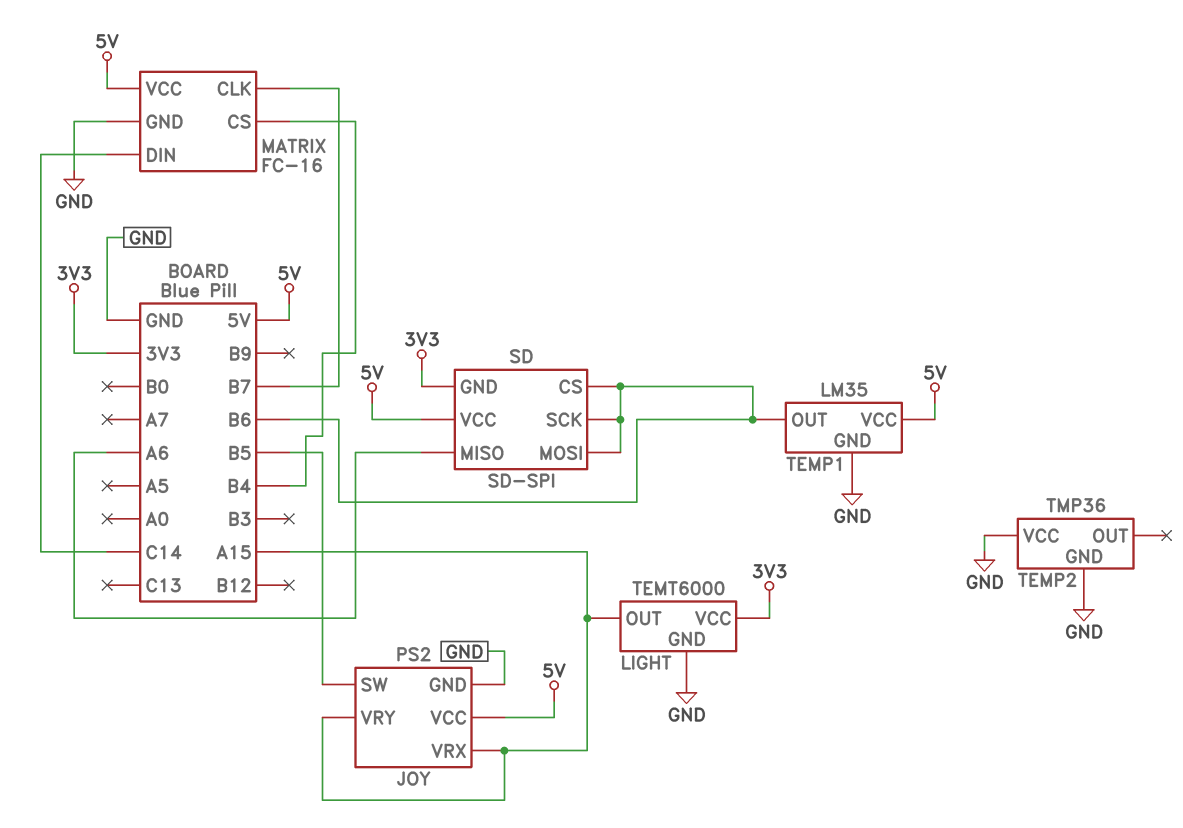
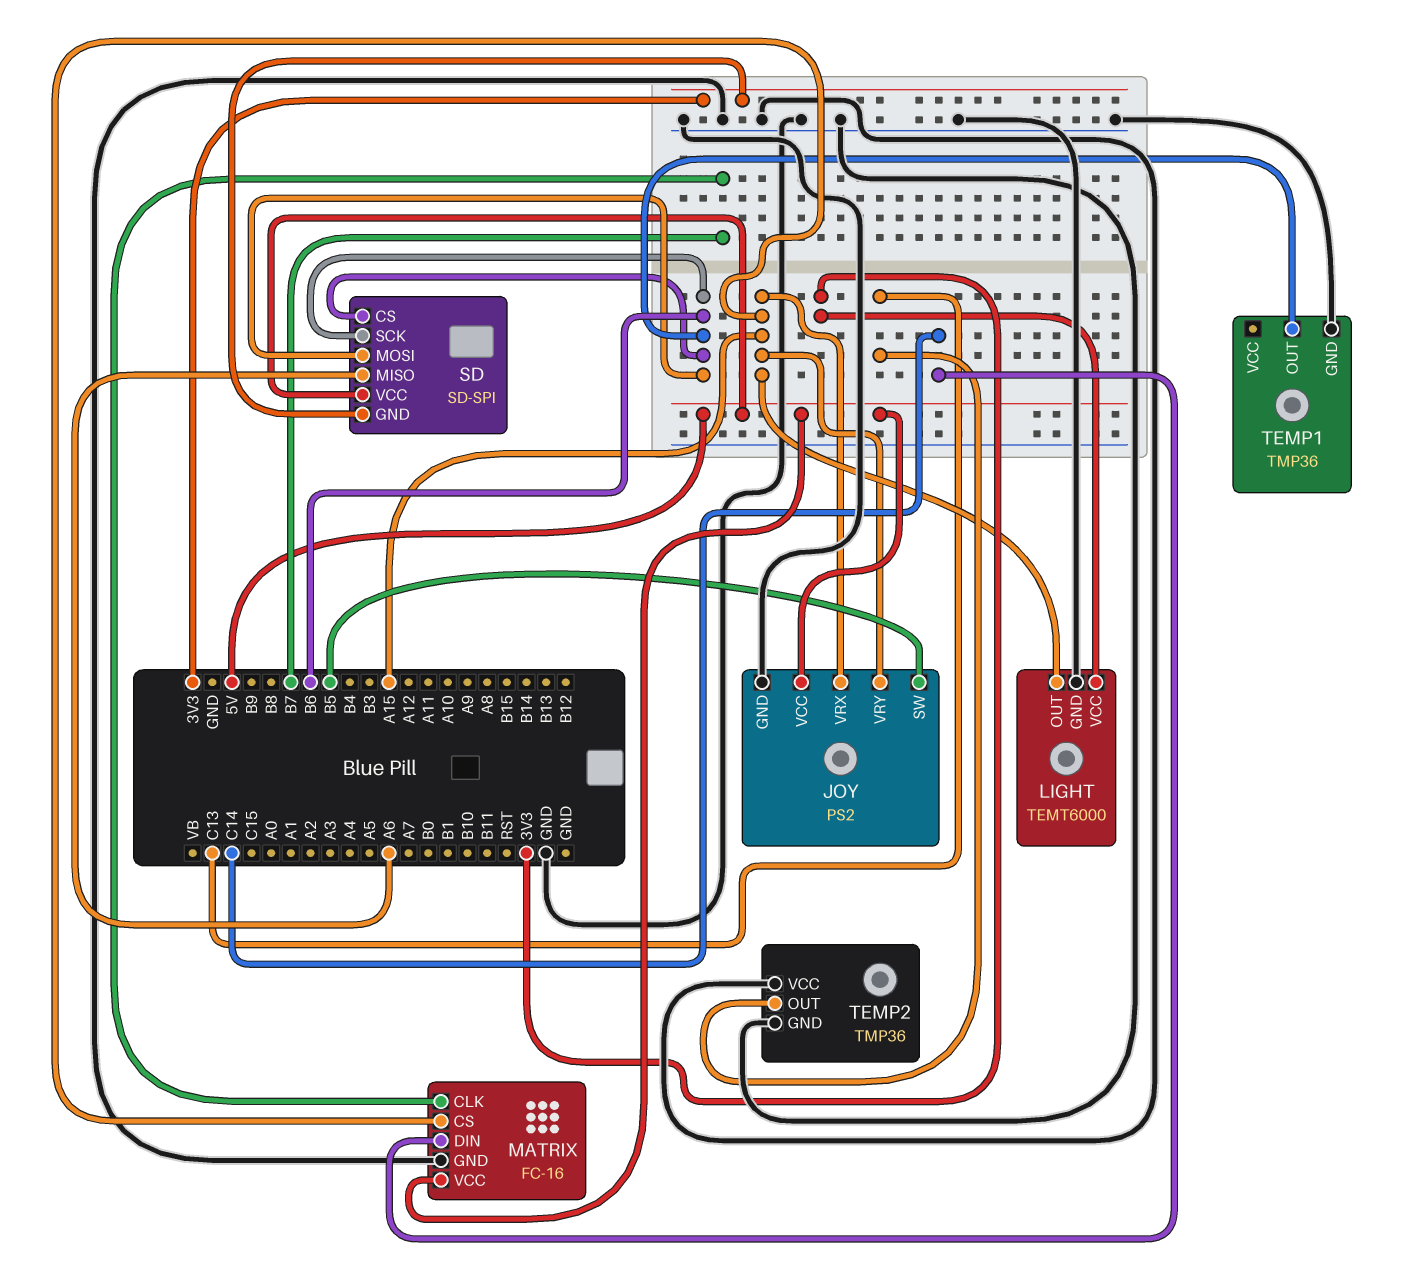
MATRIX pin CS: B4 -> A15
TEMP1: LM35 -> TMP36
TEMP1 pin VCC: 5V -> none
TEMP2 pin OUT: none -> C13

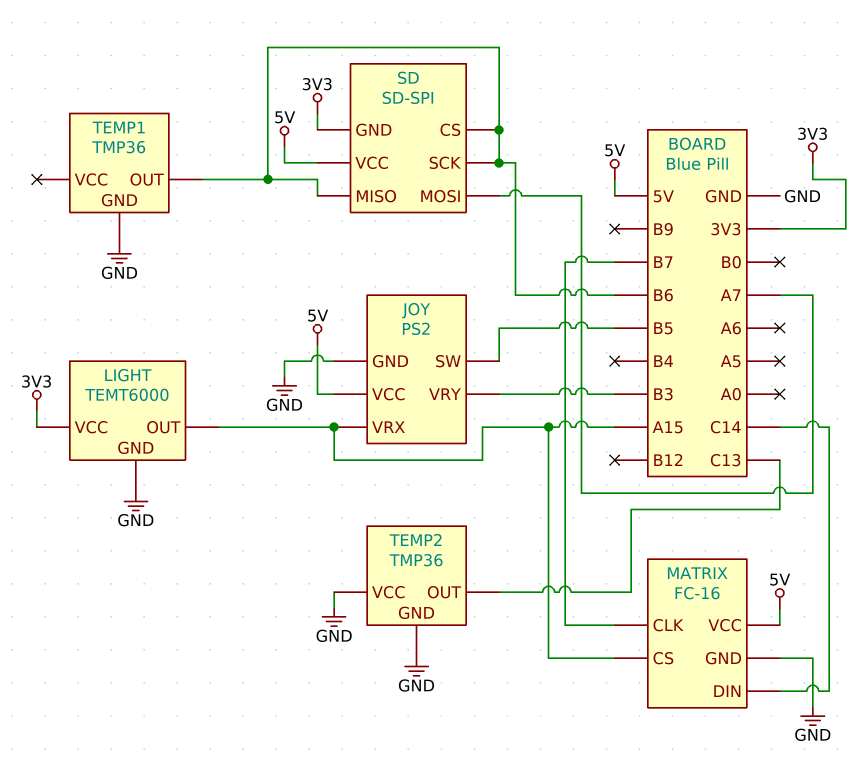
JOY pin VRY: A15 -> B3
SD pin MISO: A6 -> B6
SD pin MOSI: B6 -> A7

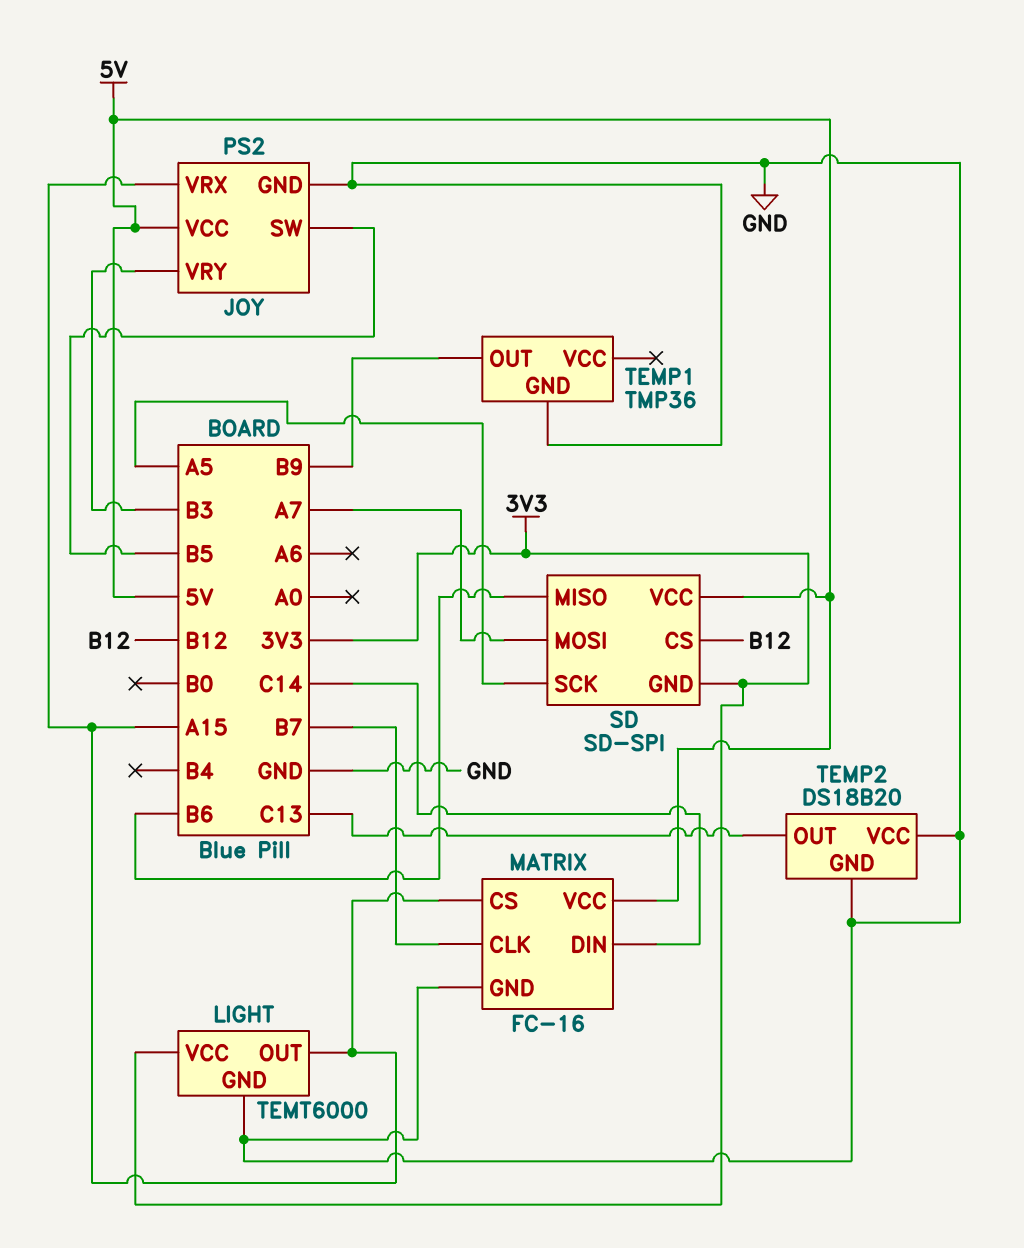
SD pin CS: B6 -> B12
SD pin SCK: B6 -> A5
TEMP1 pin OUT: B6 -> B9
TEMP2: TMP36 -> DS18B20

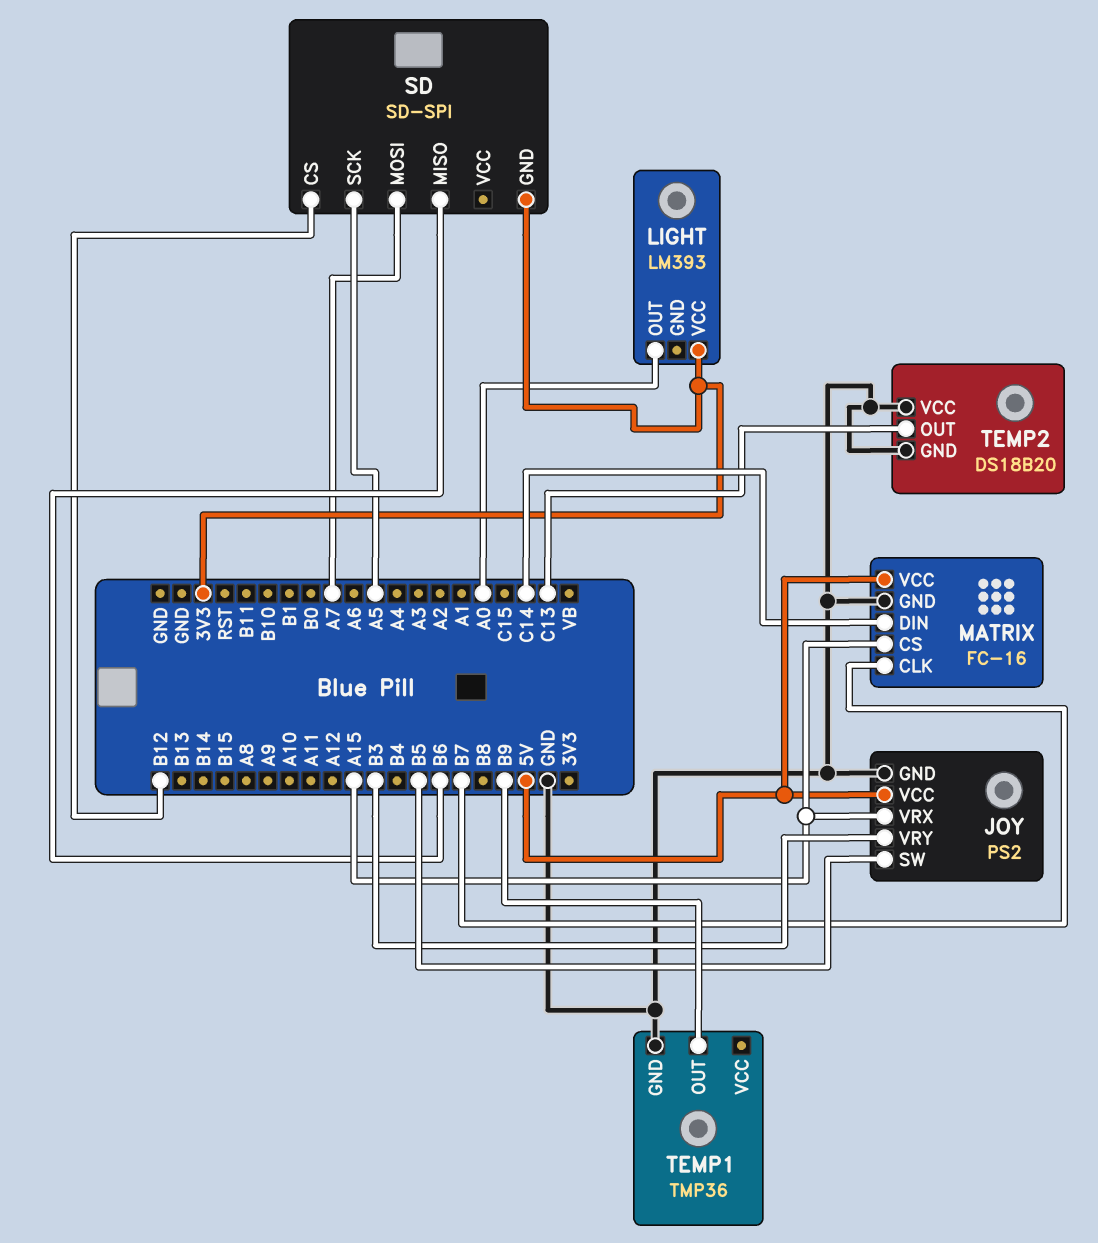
LIGHT: TEMT6000 -> LM393
LIGHT pin GND: GND -> none
LIGHT pin OUT: A15 -> A0
SD pin VCC: 5V -> none

